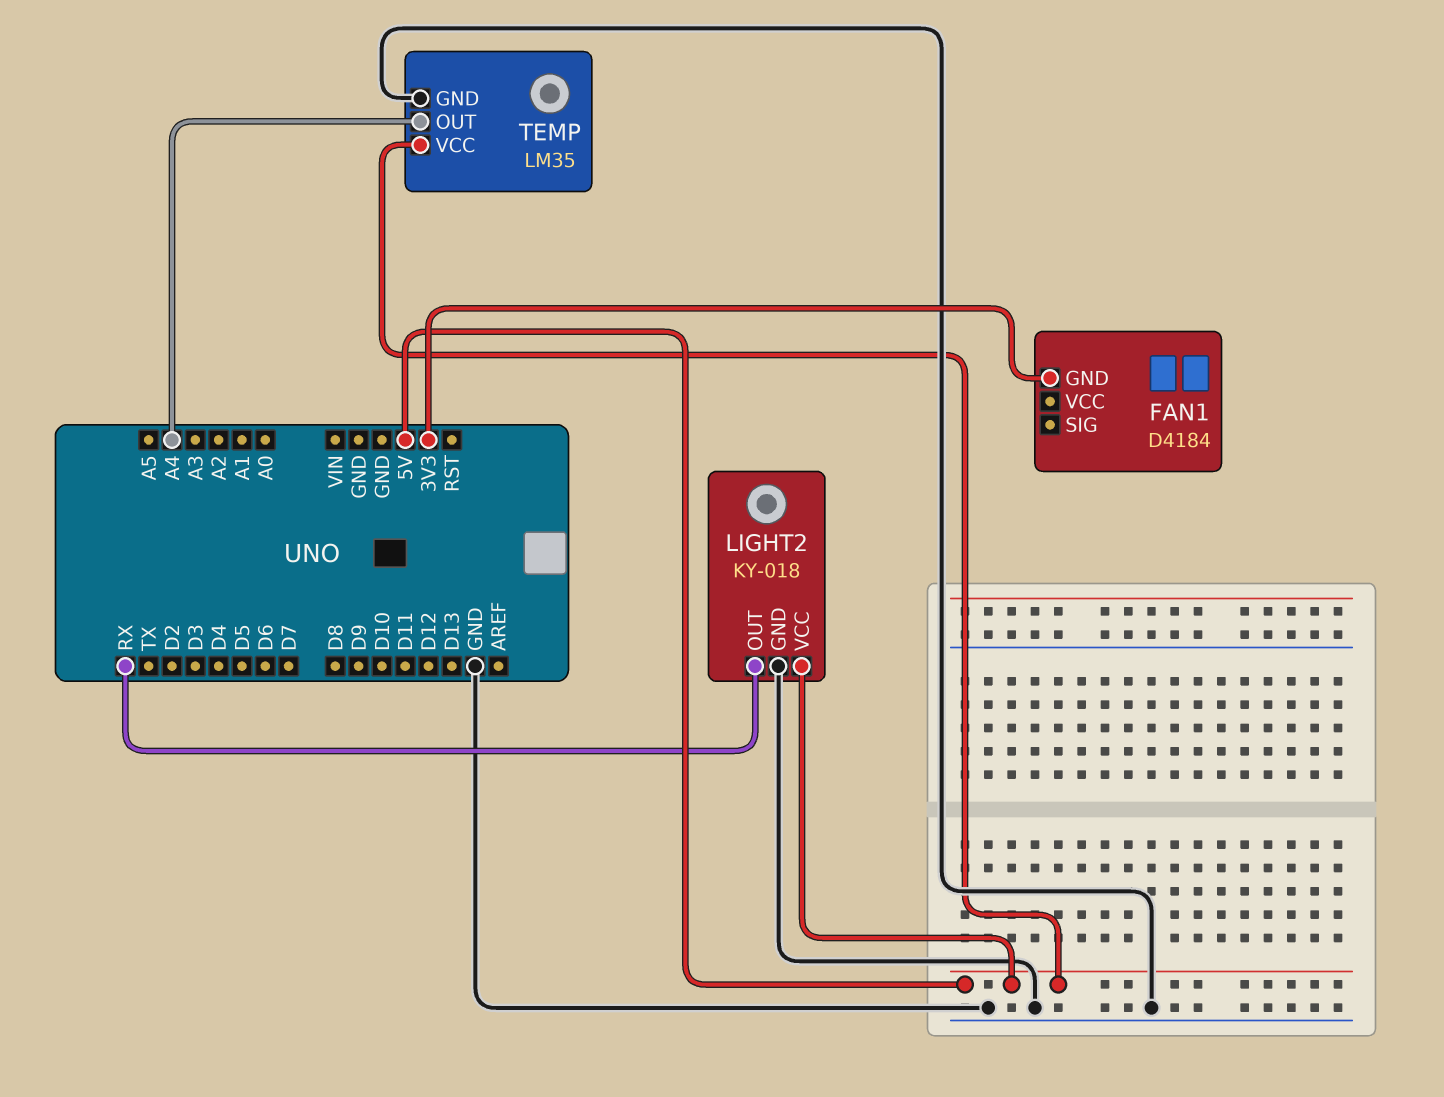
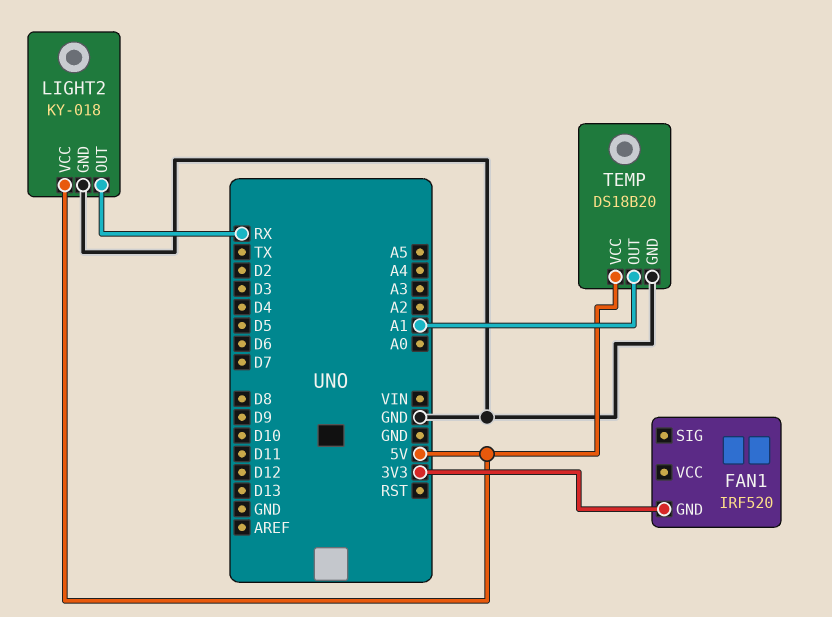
FAN1: D4184 -> IRF520
TEMP: LM35 -> DS18B20
TEMP pin OUT: A4 -> A1

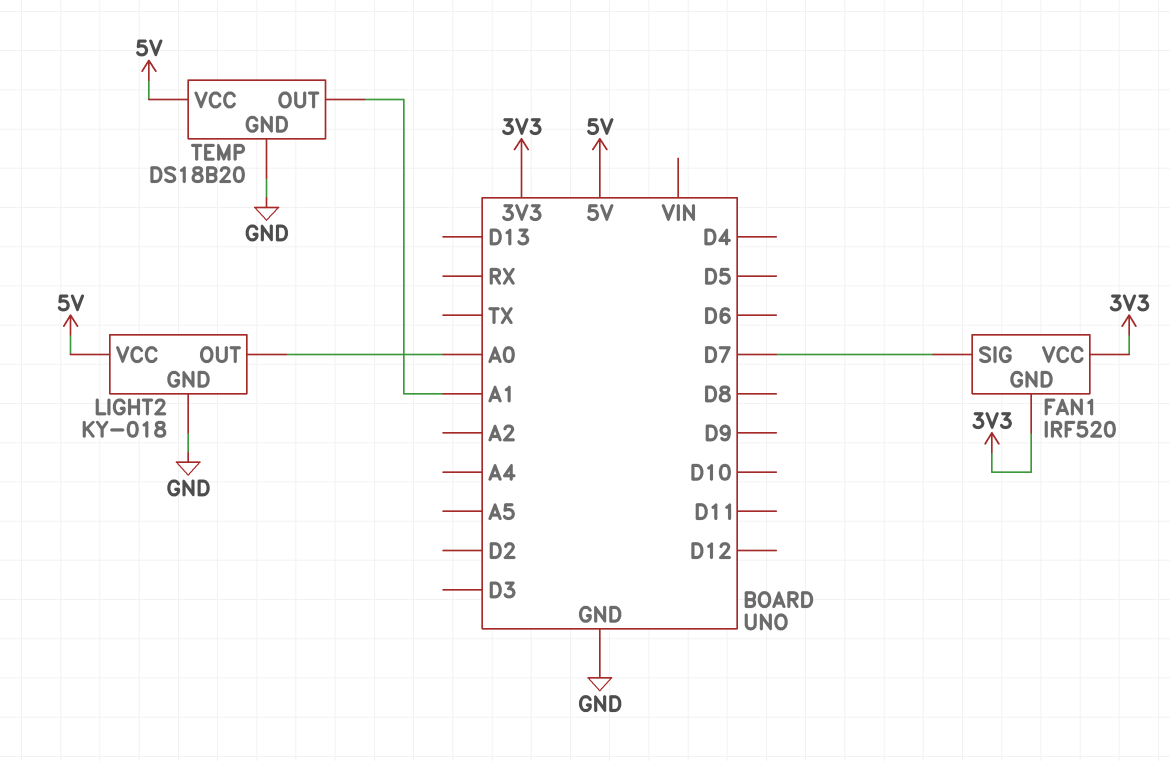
FAN1 pin SIG: none -> D7
FAN1 pin VCC: none -> 3V3
LIGHT2 pin OUT: RX -> A0

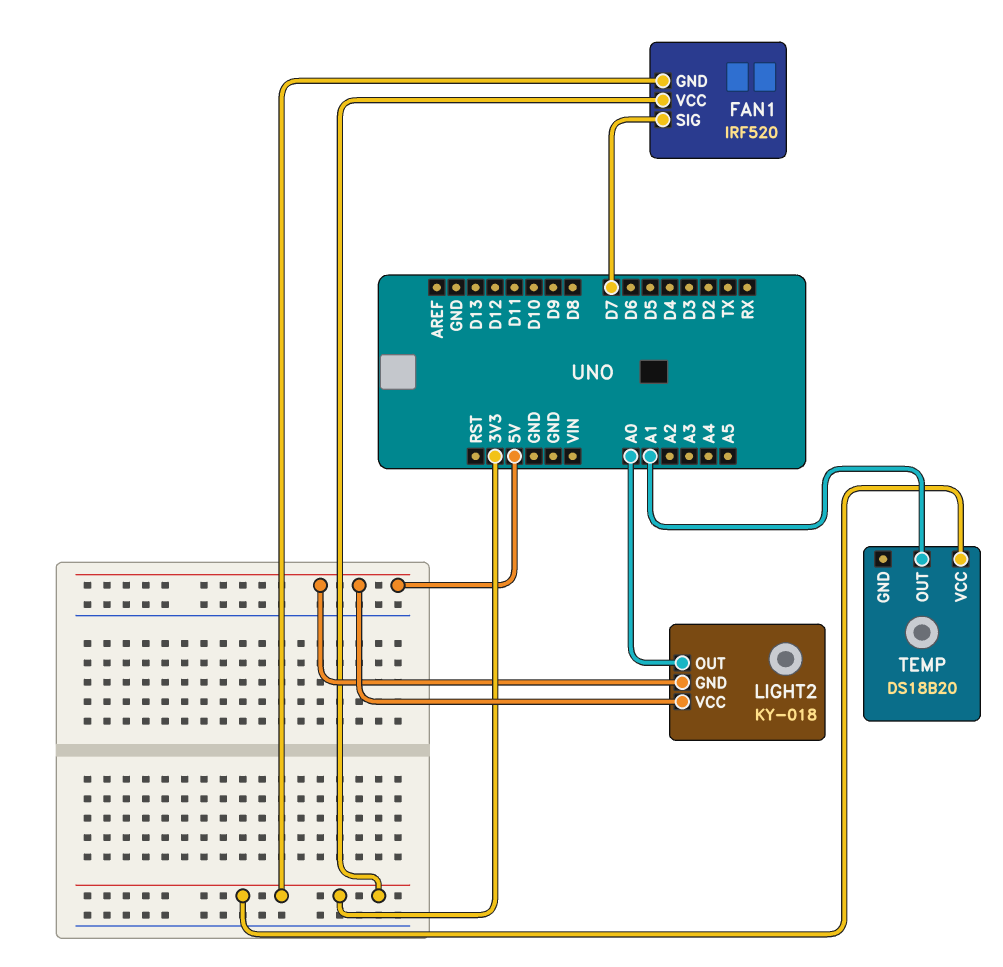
LIGHT2 pin GND: GND -> 5V
TEMP pin GND: GND -> none
TEMP pin VCC: 5V -> 3V3

